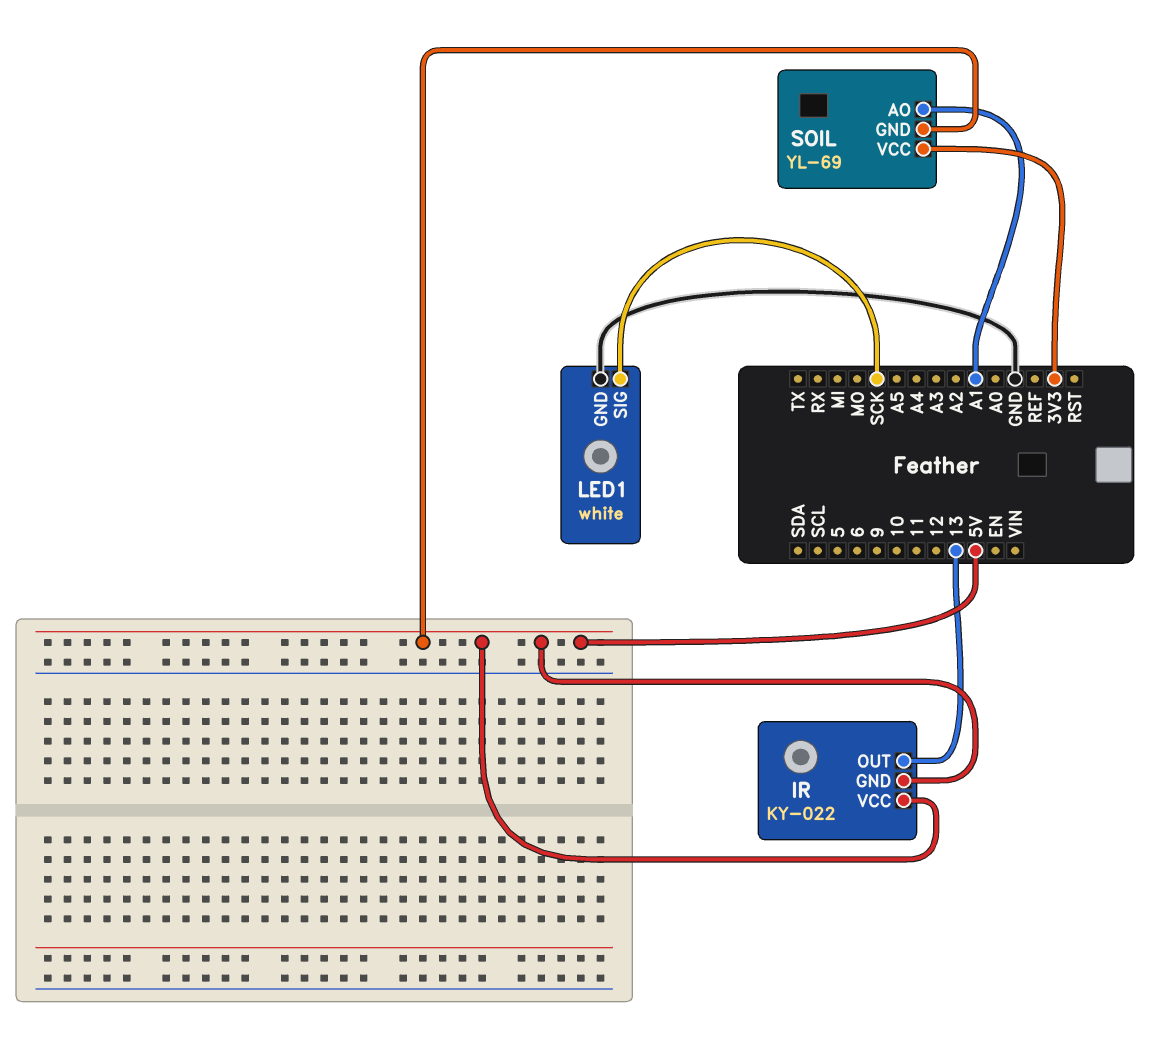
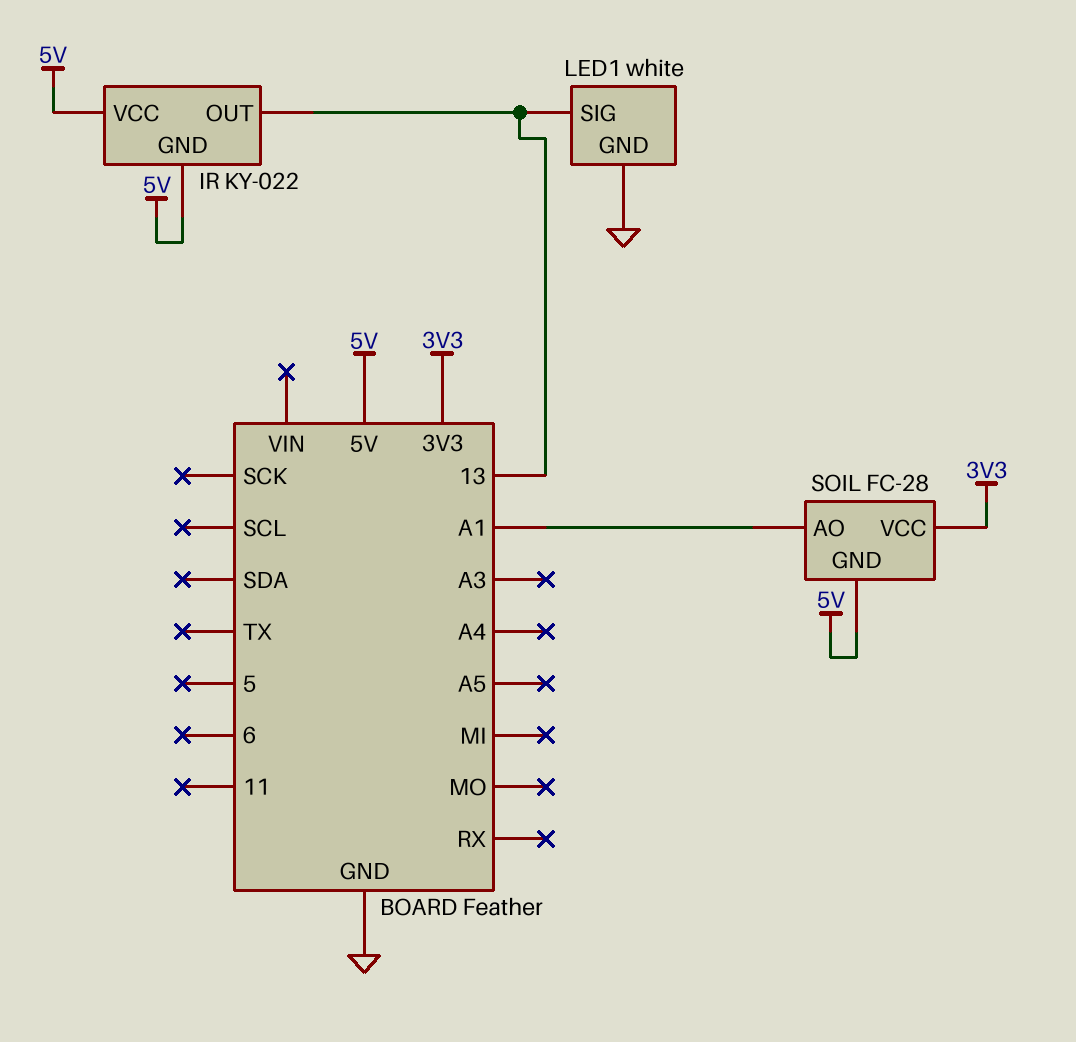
LED1 pin SIG: SCK -> 13
SOIL: YL-69 -> FC-28

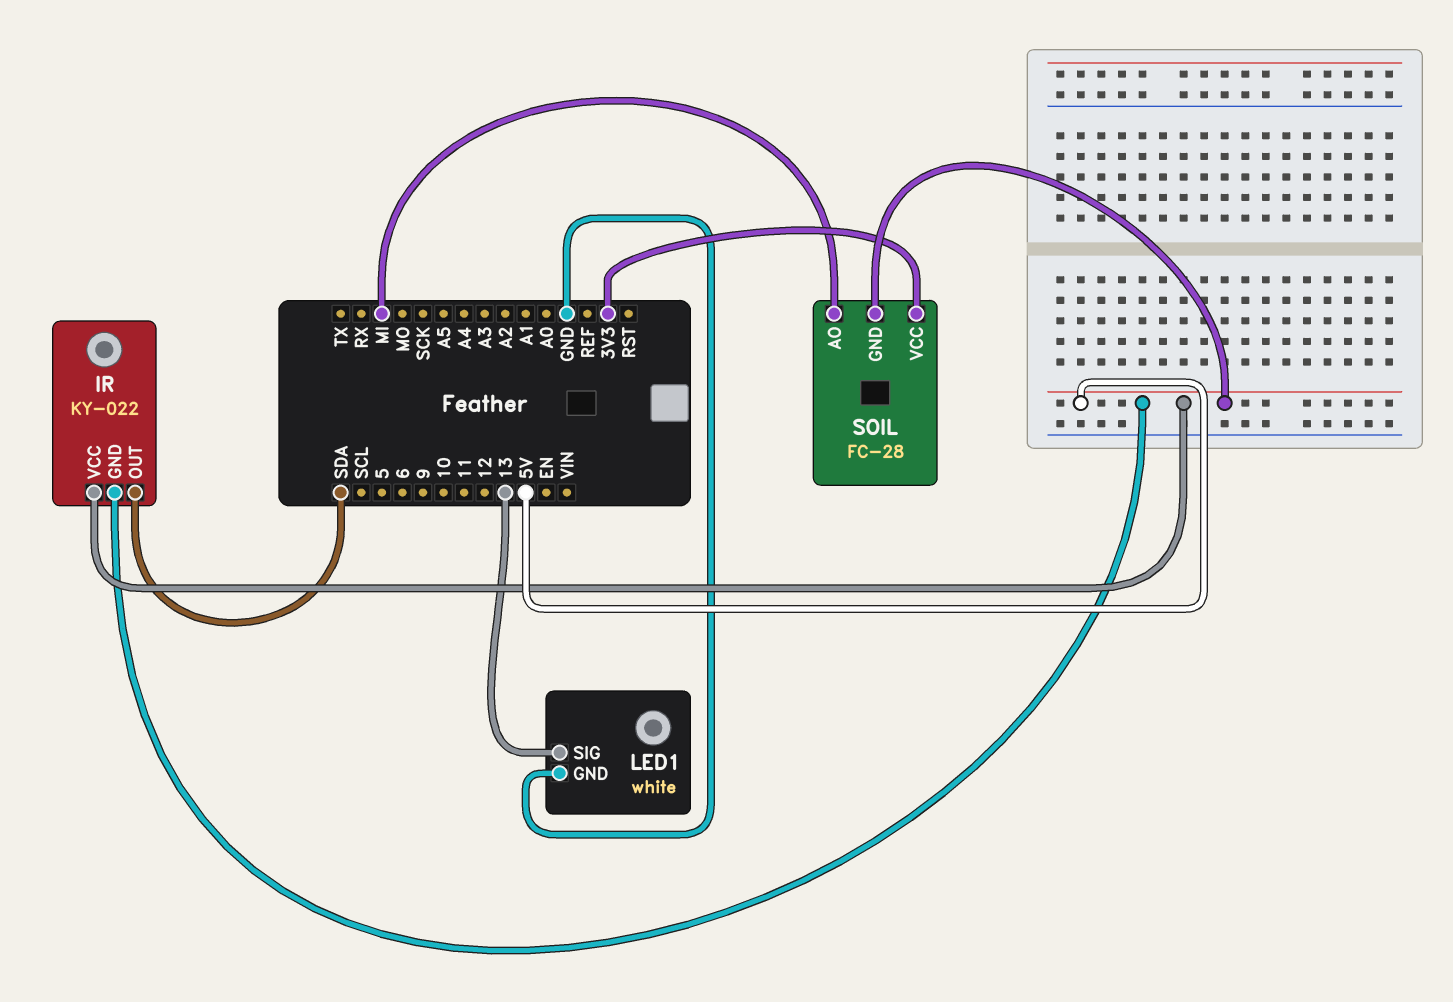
IR pin OUT: 13 -> SDA
SOIL pin AO: A1 -> MI

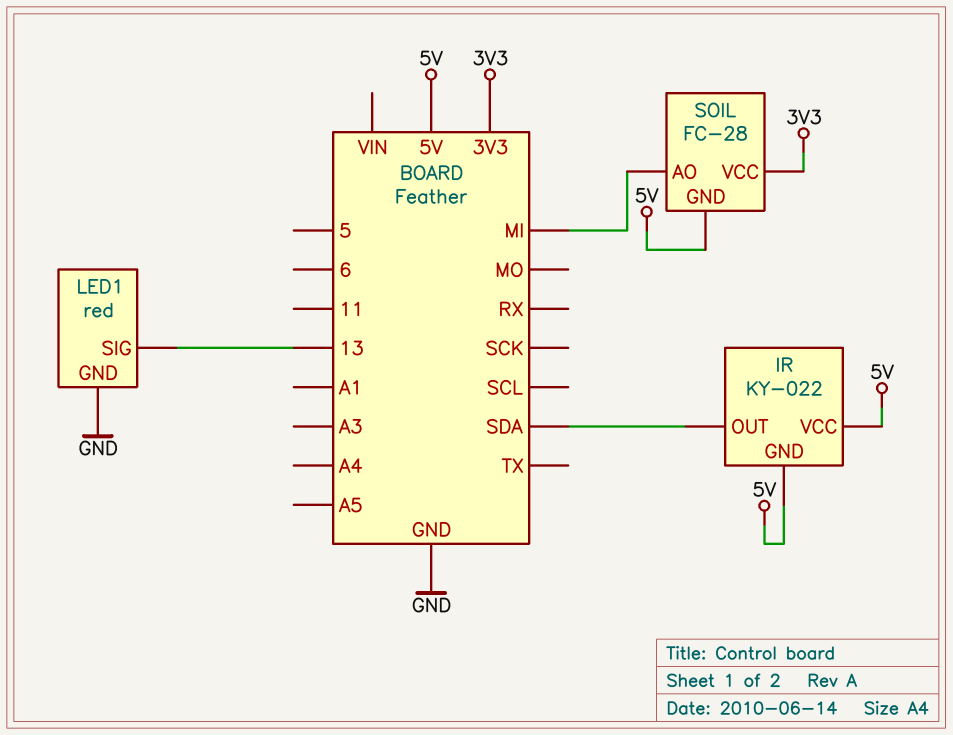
LED1: white -> red

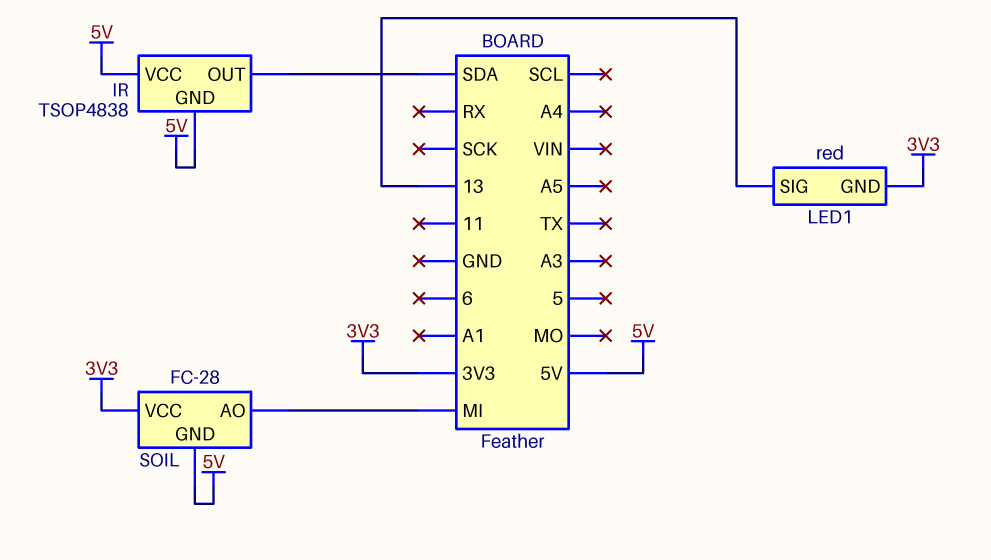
IR: KY-022 -> TSOP4838
LED1 pin GND: GND -> 3V3

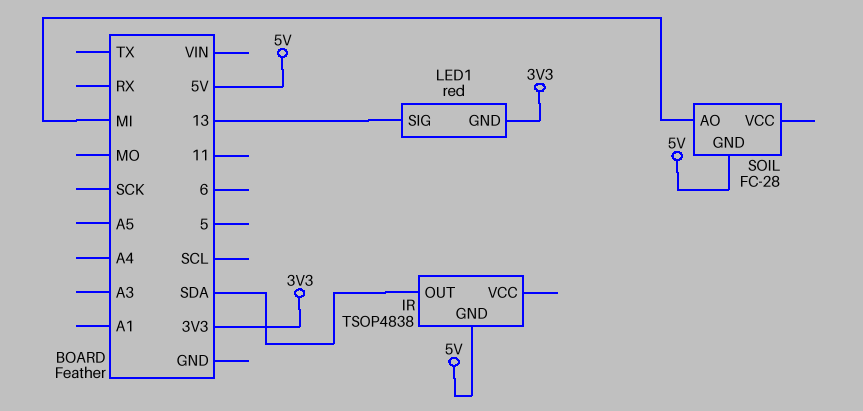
IR pin VCC: 5V -> none
SOIL pin VCC: 3V3 -> none

